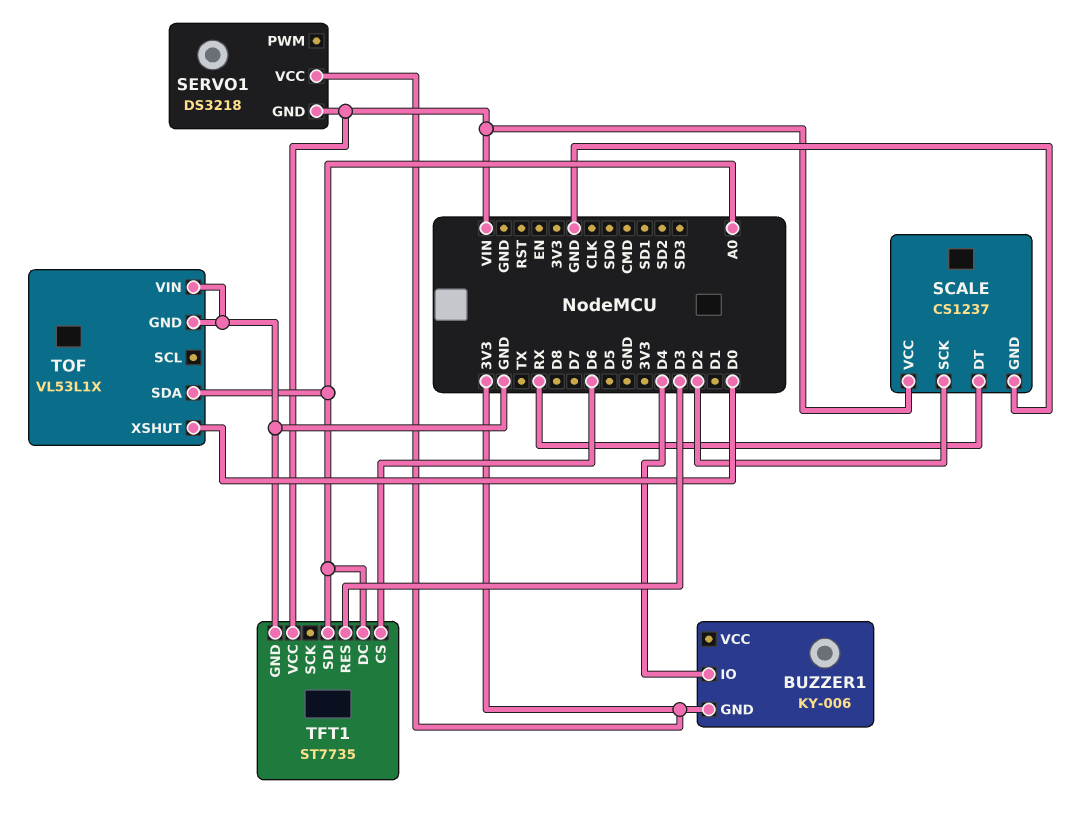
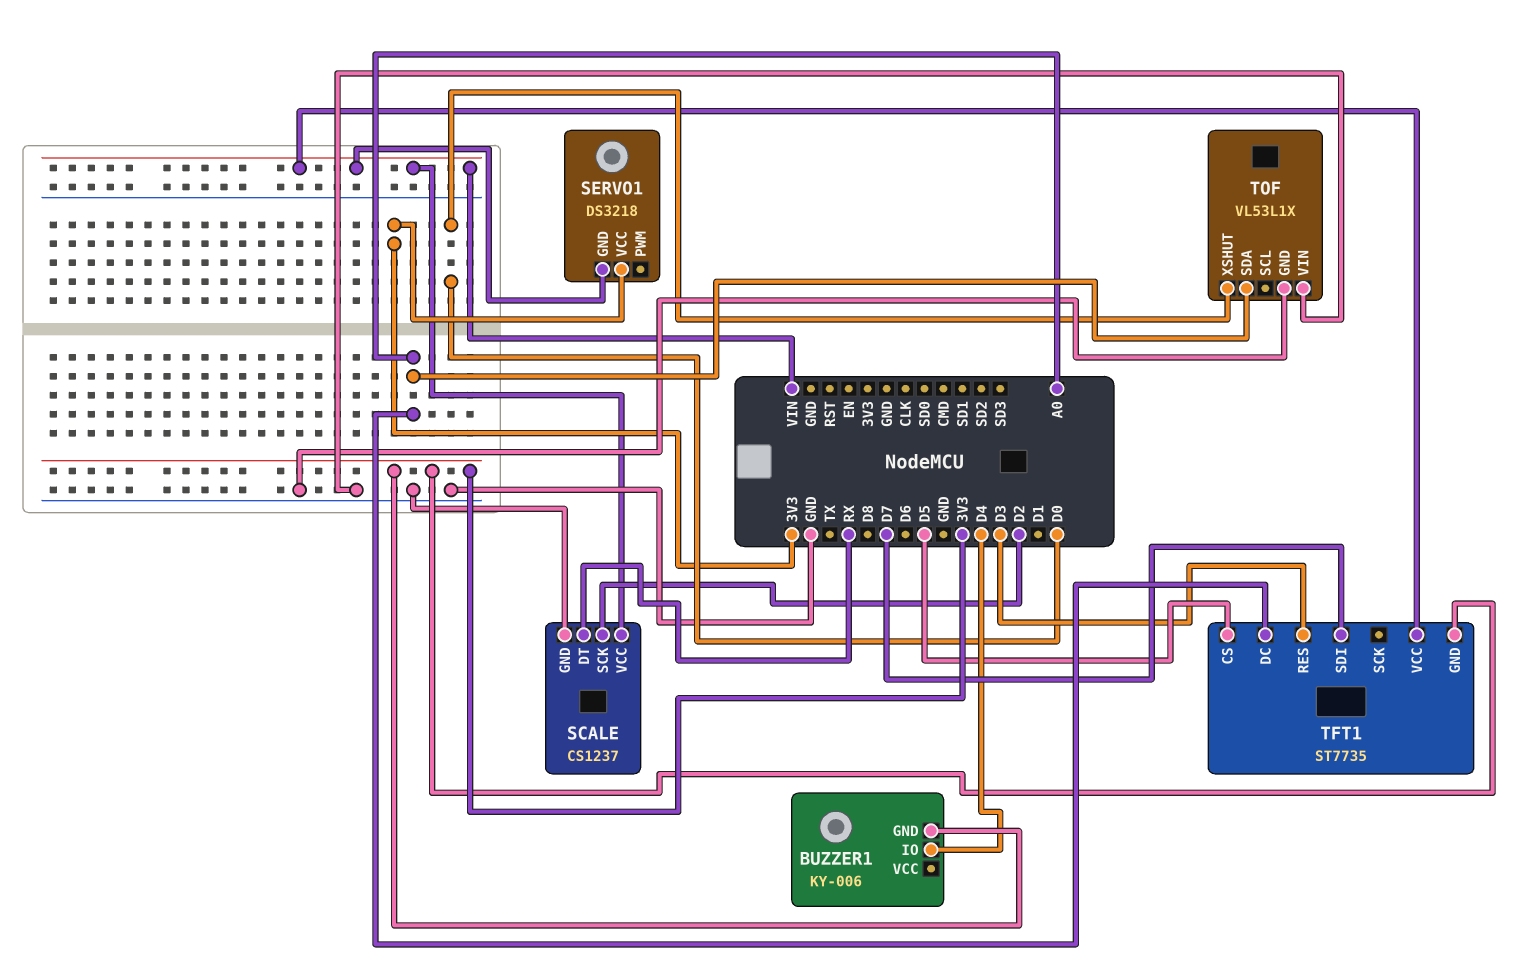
TFT1 pin CS: D6 -> D5
TFT1 pin GND: GND -> 3V3
TFT1 pin SDI: A0 -> D7

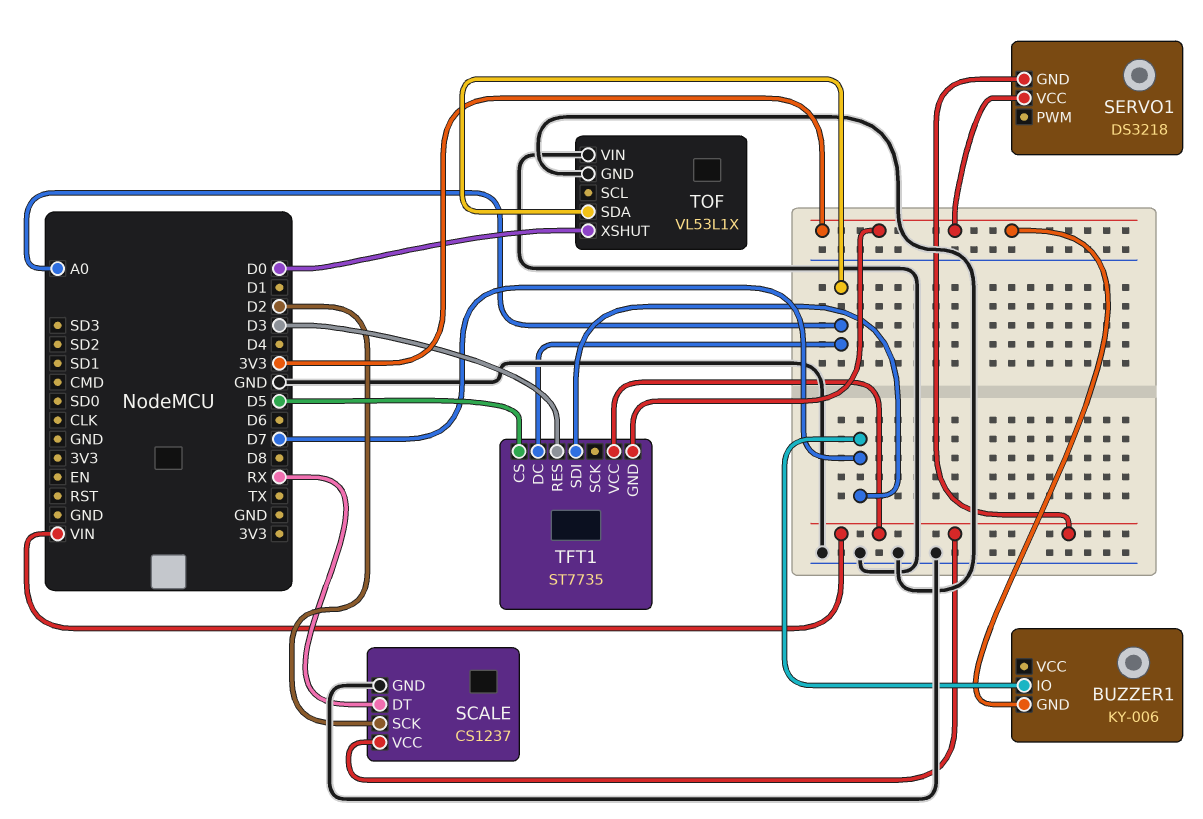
BUZZER1 pin IO: D4 -> D7

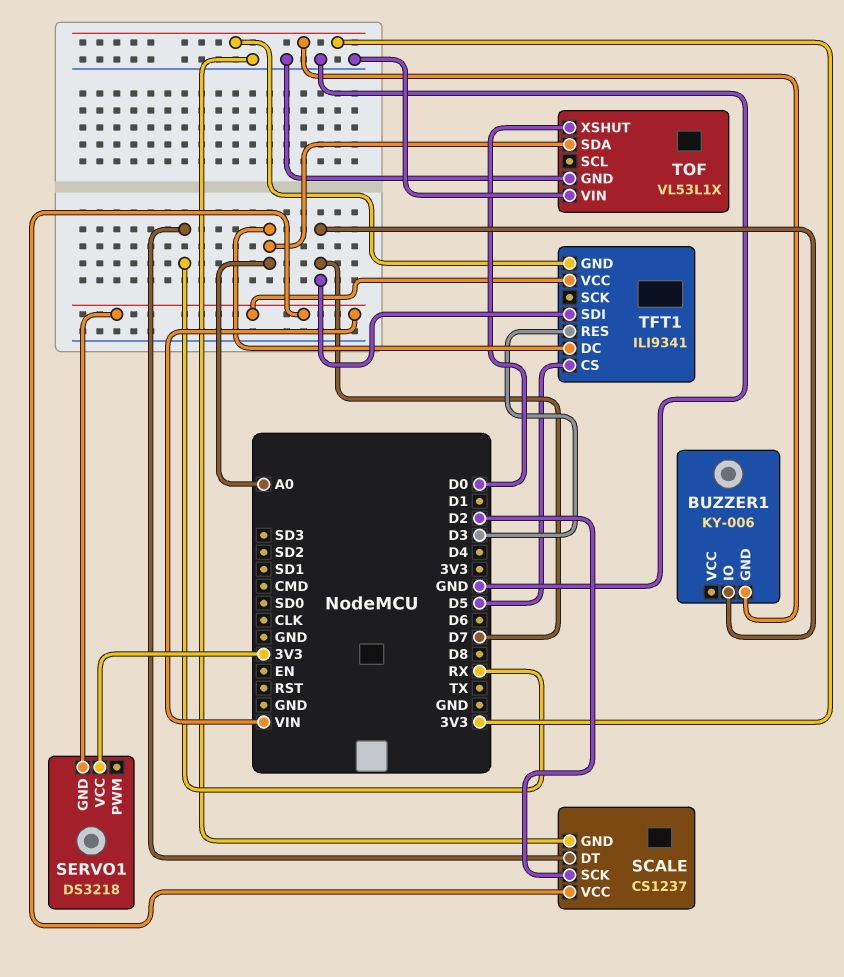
TFT1: ST7735 -> ILI9341

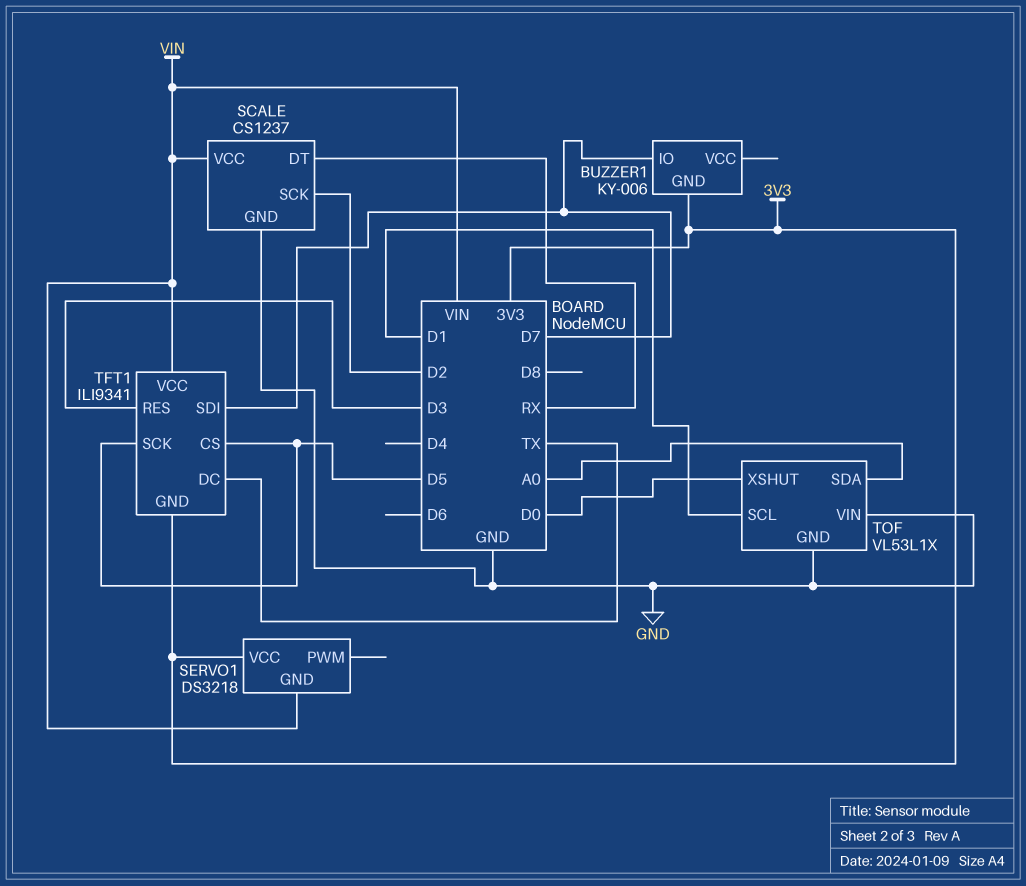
TFT1 pin DC: A0 -> TX
TFT1 pin SCK: none -> D5
TOF pin SCL: none -> D1

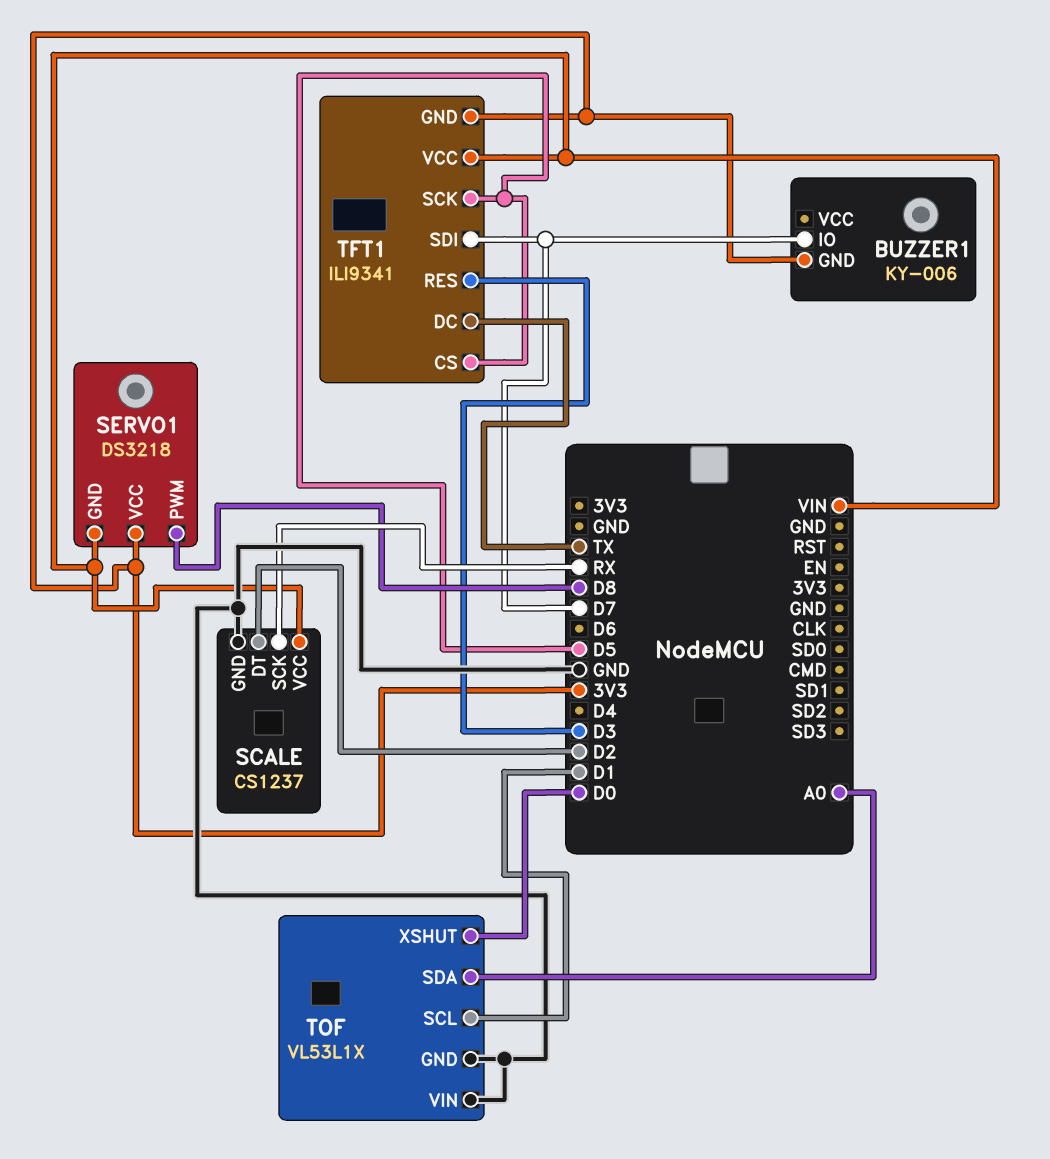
SCALE pin DT: RX -> D2
SCALE pin SCK: D2 -> RX
SERVO1 pin PWM: none -> D8

